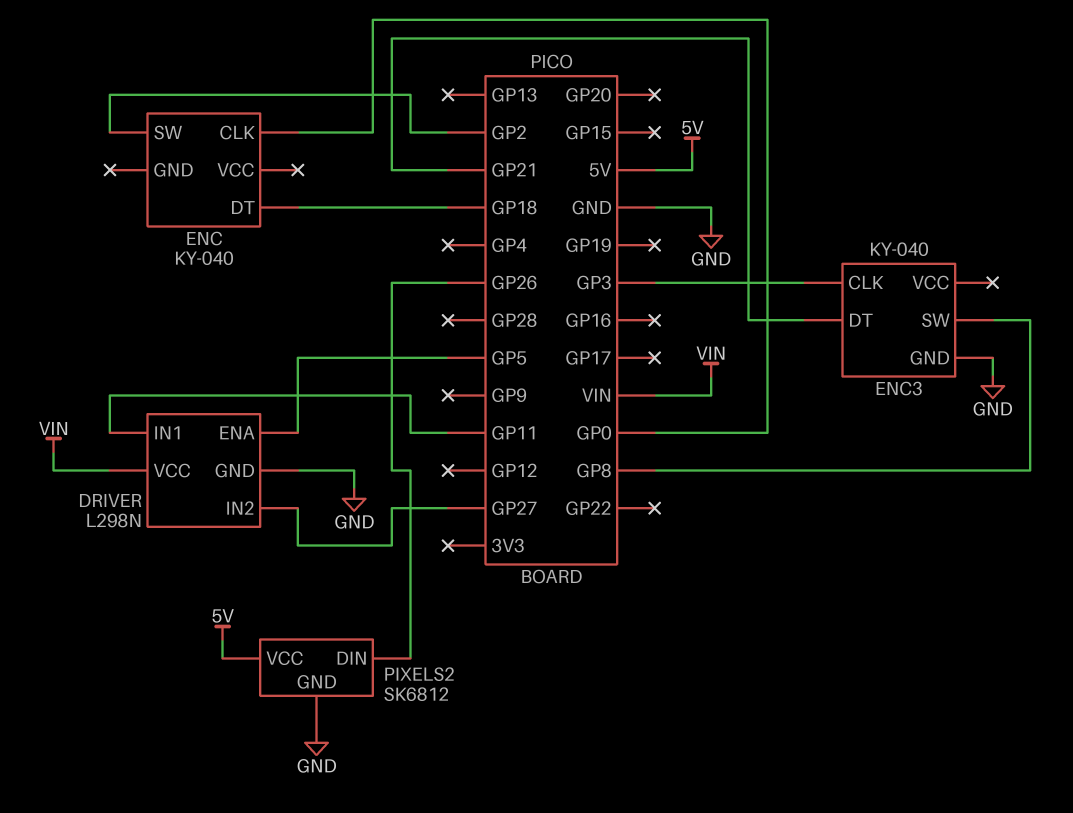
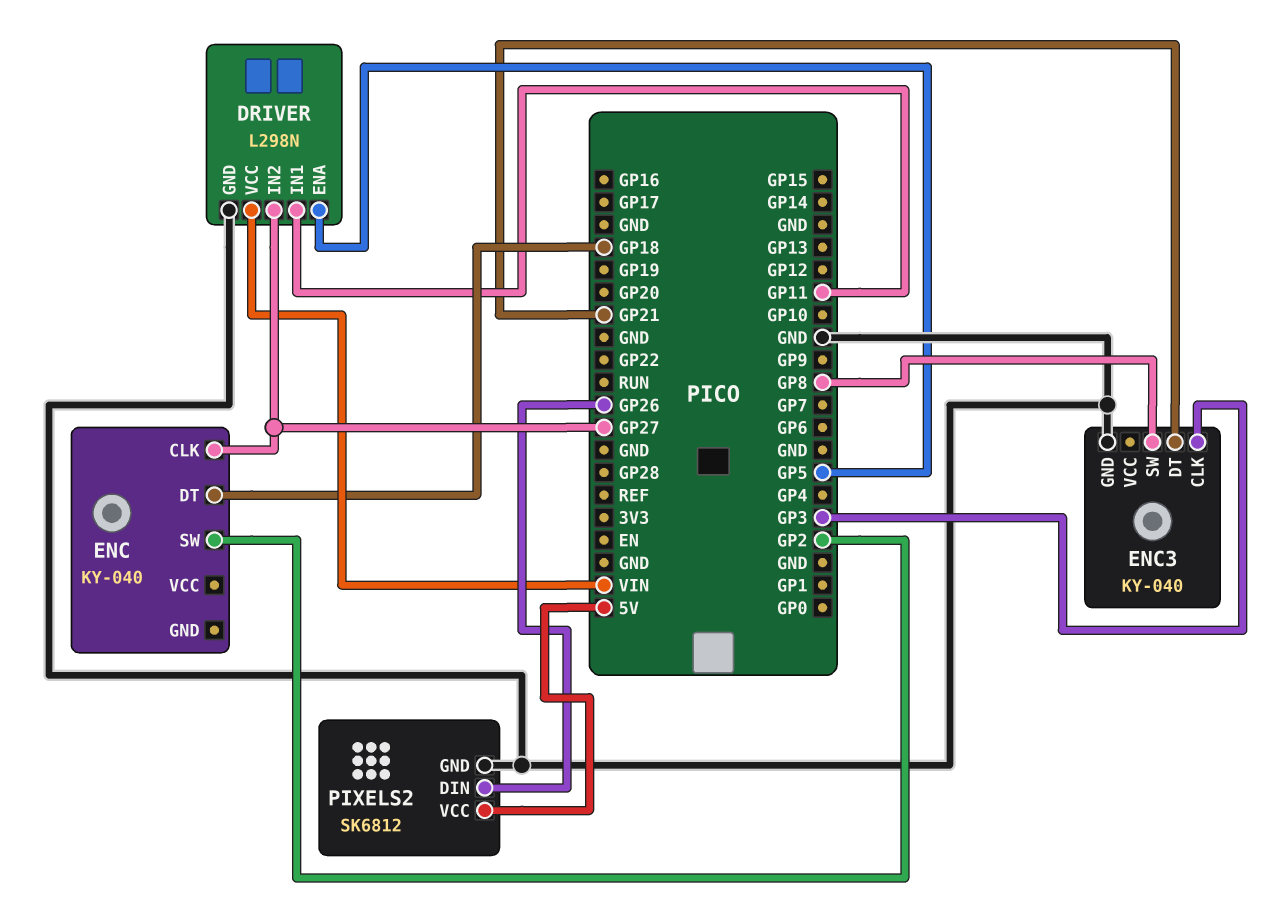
ENC pin CLK: GP0 -> GP27

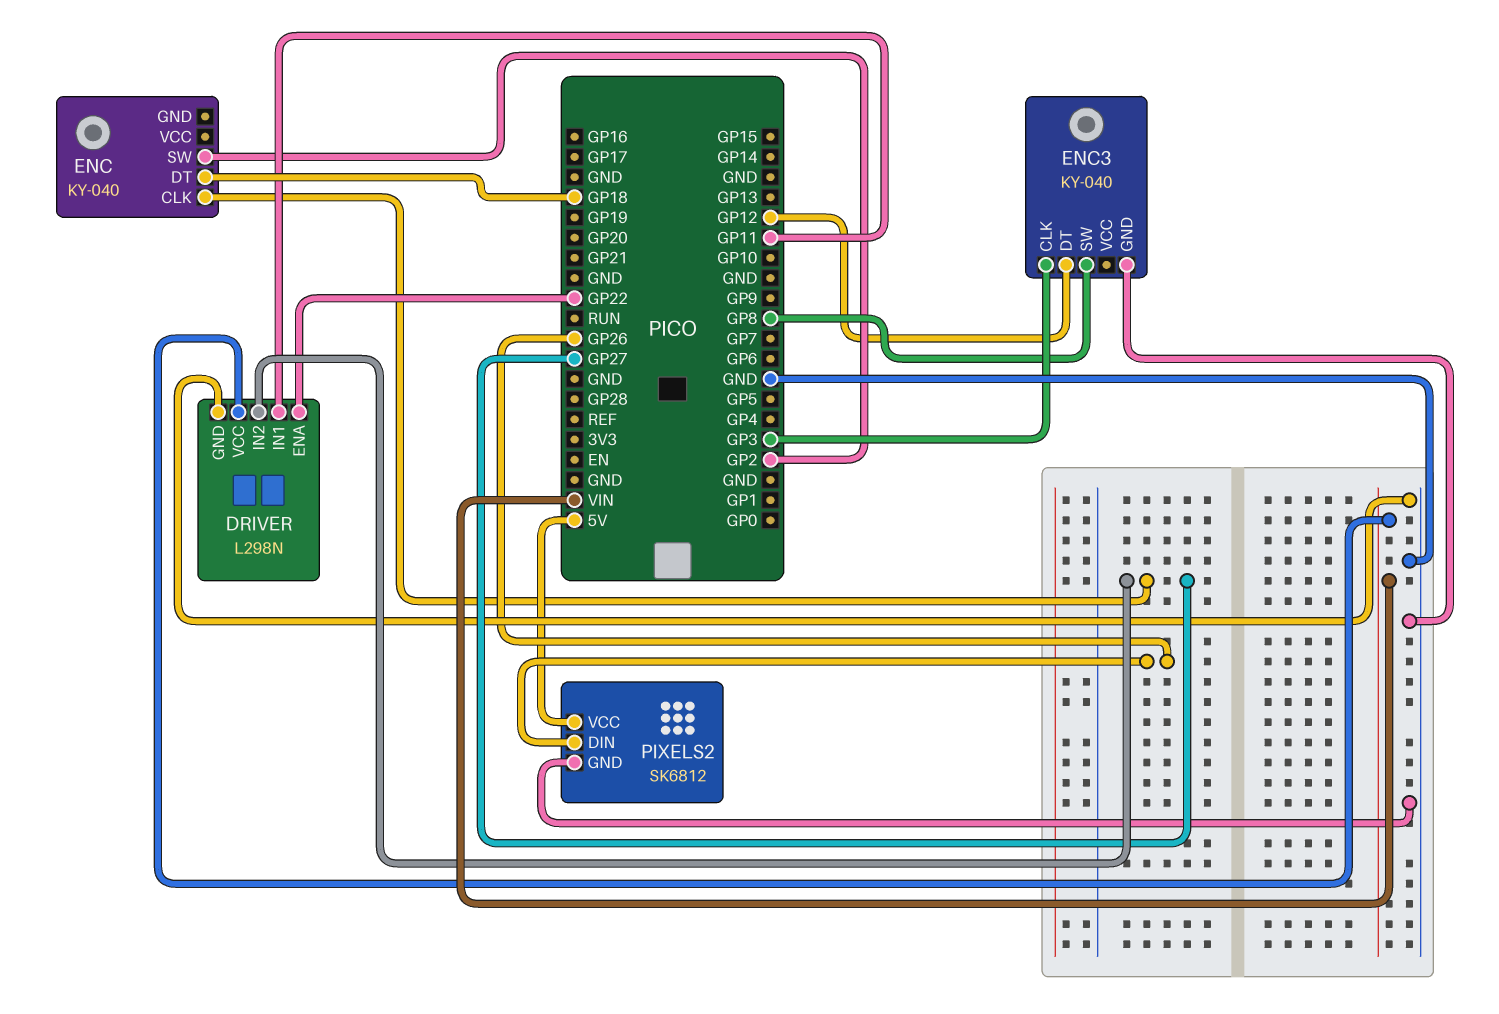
DRIVER pin ENA: GP5 -> GP22
ENC3 pin DT: GP21 -> GP12

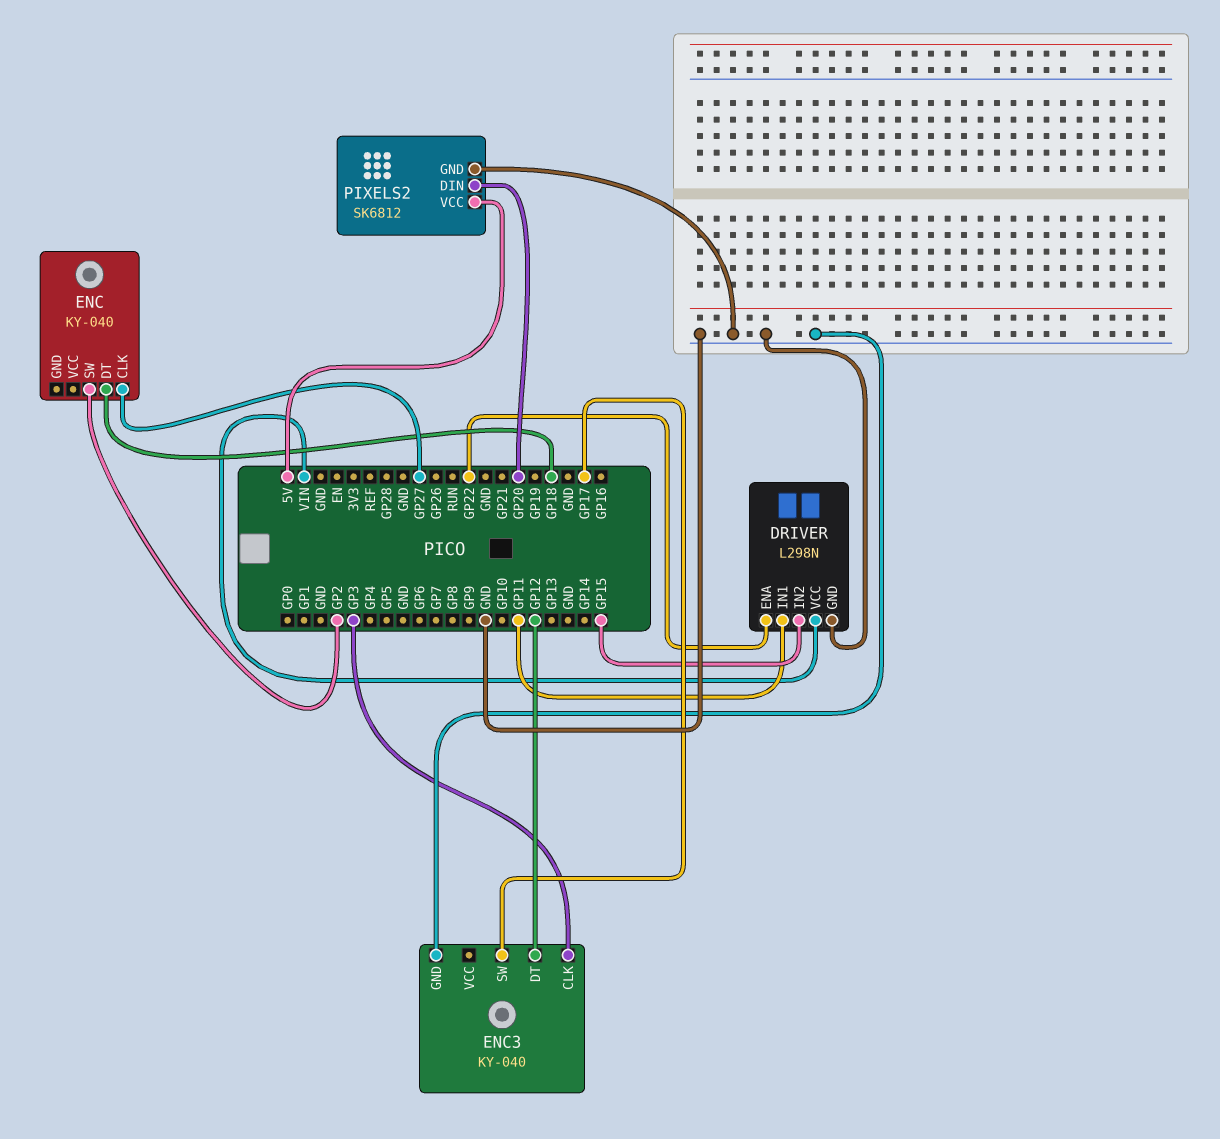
DRIVER pin IN2: GP27 -> GP15
ENC3 pin SW: GP8 -> GP17
PIXELS2 pin DIN: GP26 -> GP20

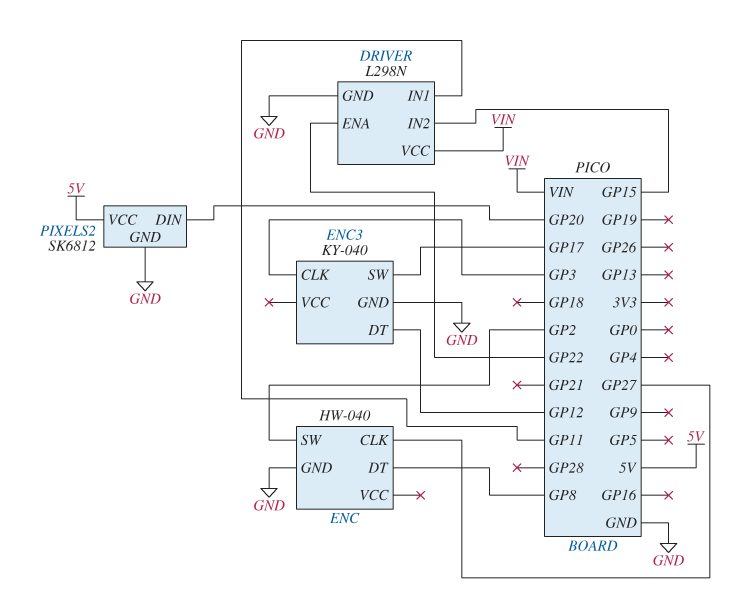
ENC: KY-040 -> HW-040
ENC pin DT: GP18 -> GP8
ENC pin GND: none -> GND

